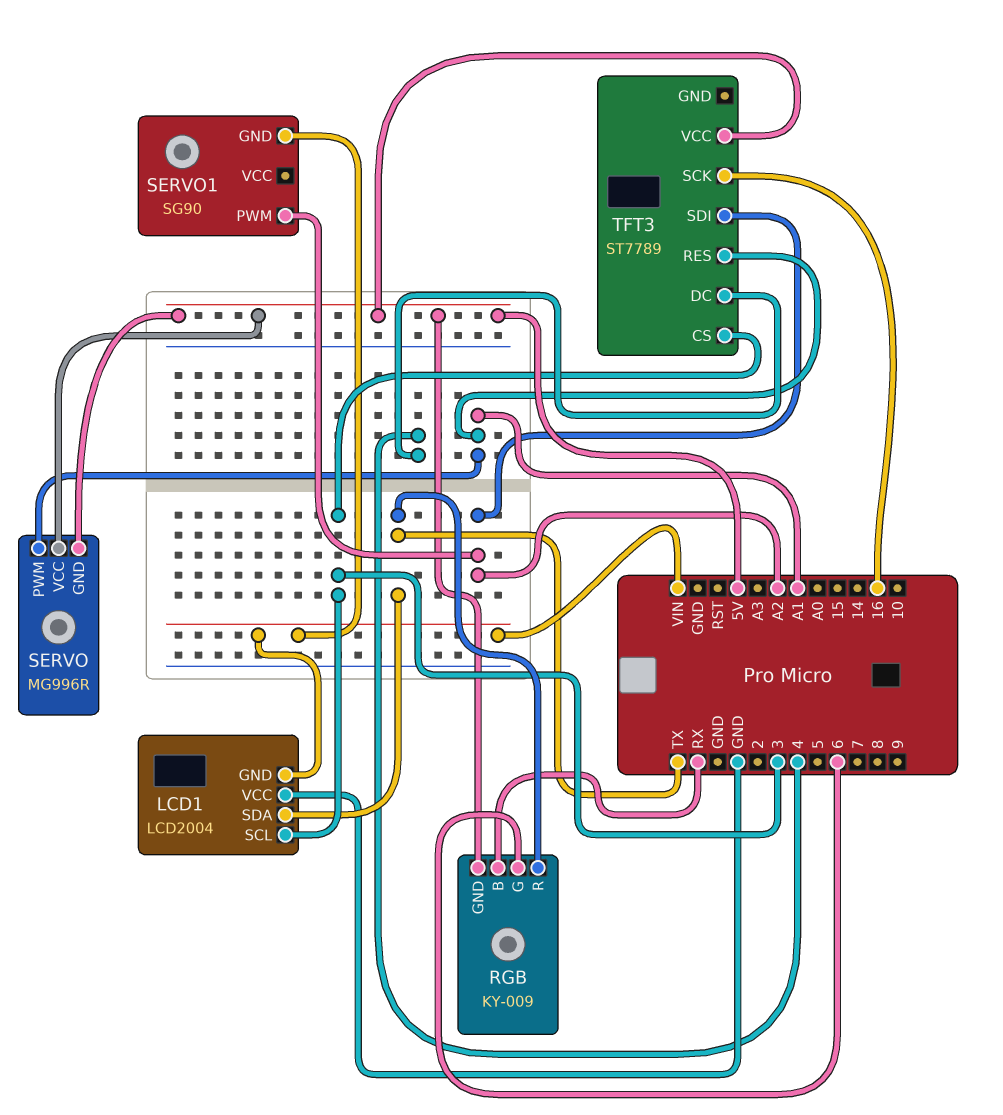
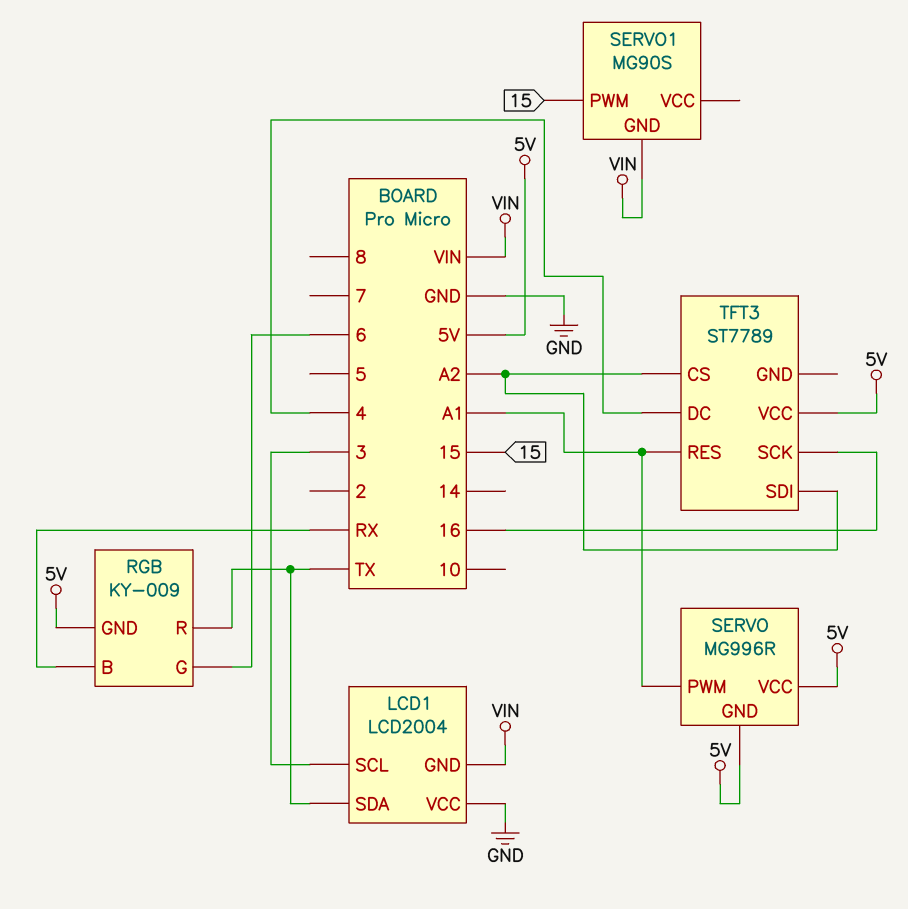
SERVO1: SG90 -> MG90S
SERVO1 pin PWM: A2 -> 15
TFT3 pin CS: 3 -> A2

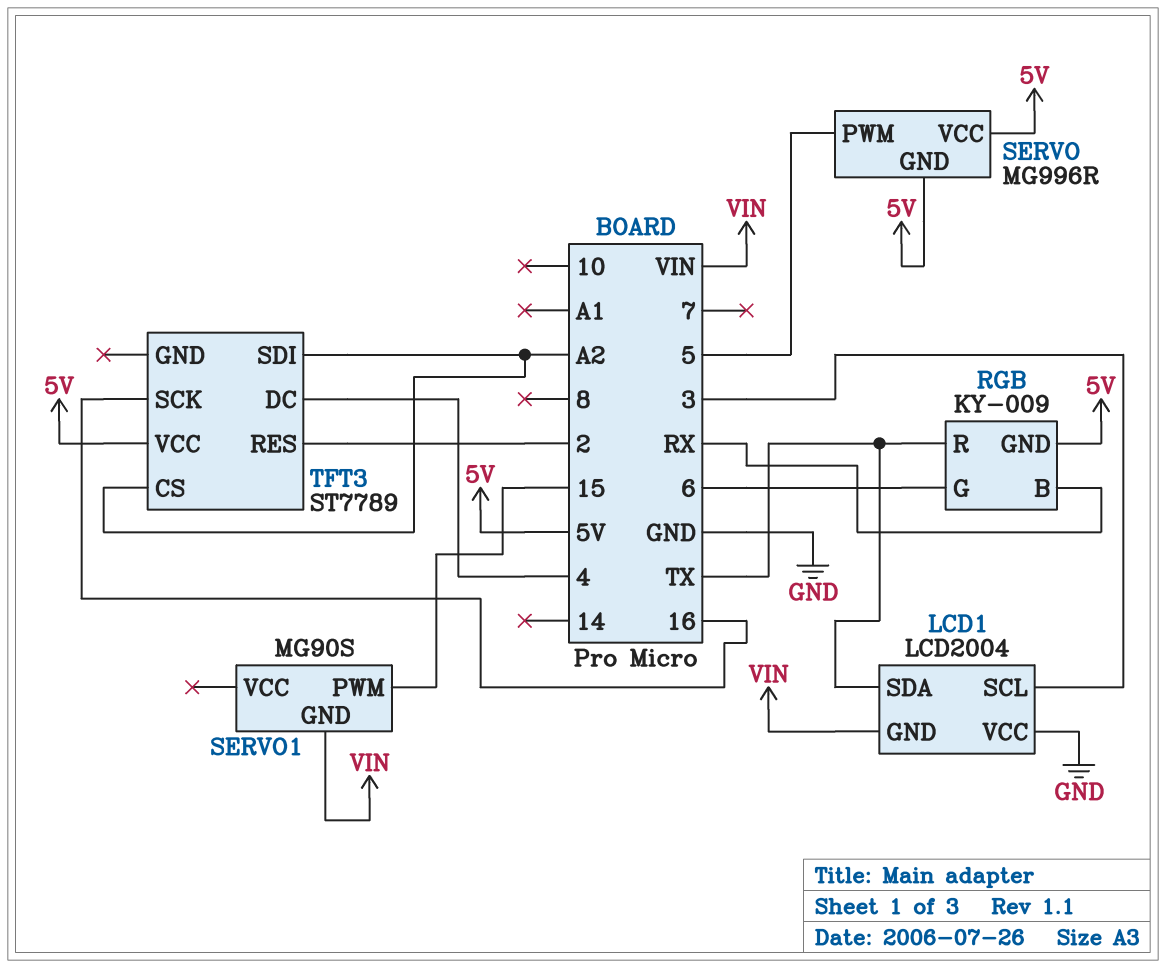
SERVO pin PWM: A1 -> 5
TFT3 pin RES: A1 -> 2

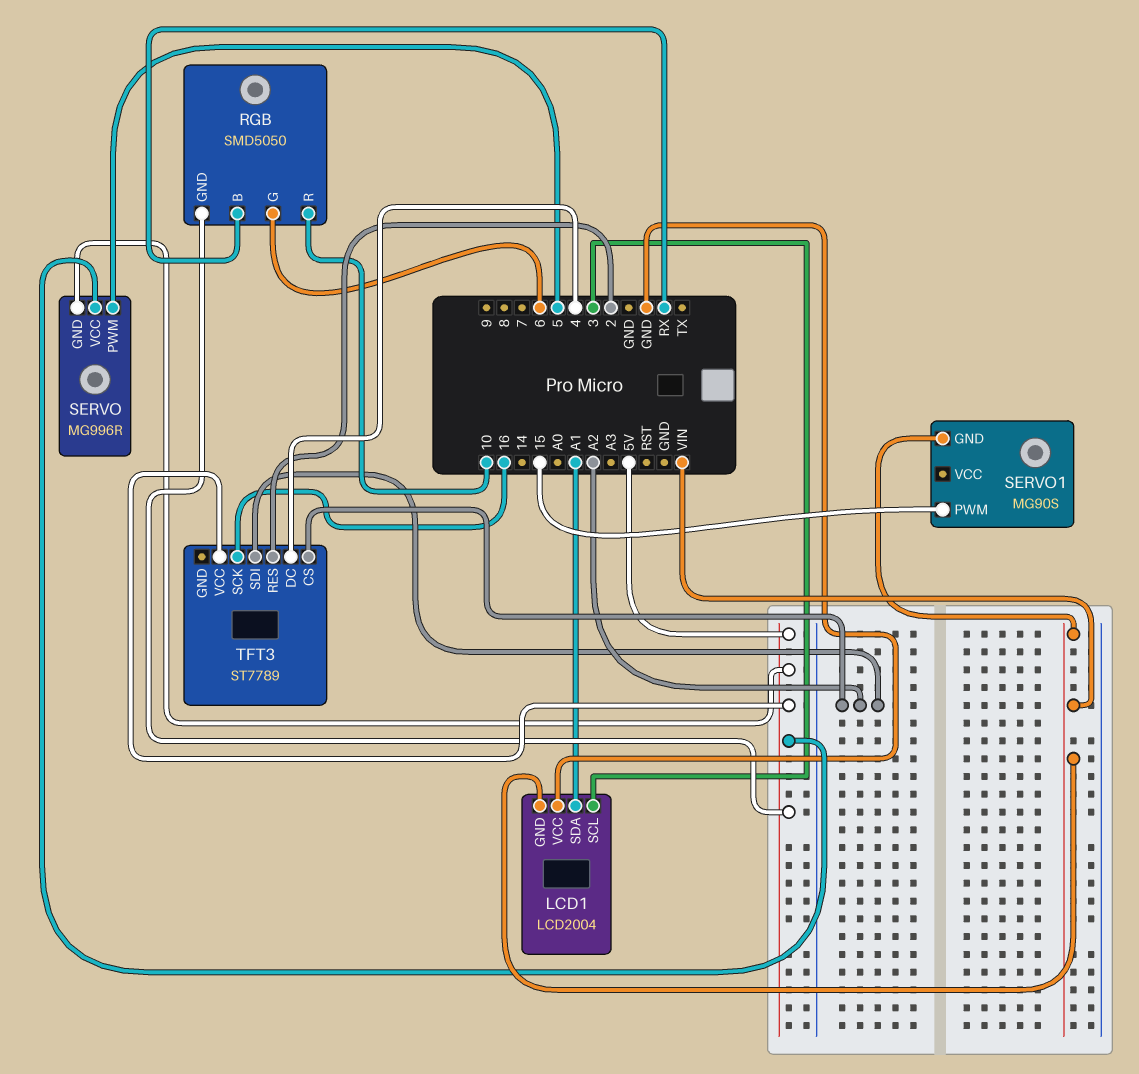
LCD1 pin SDA: TX -> A1
RGB: KY-009 -> SMD5050
RGB pin R: TX -> 10

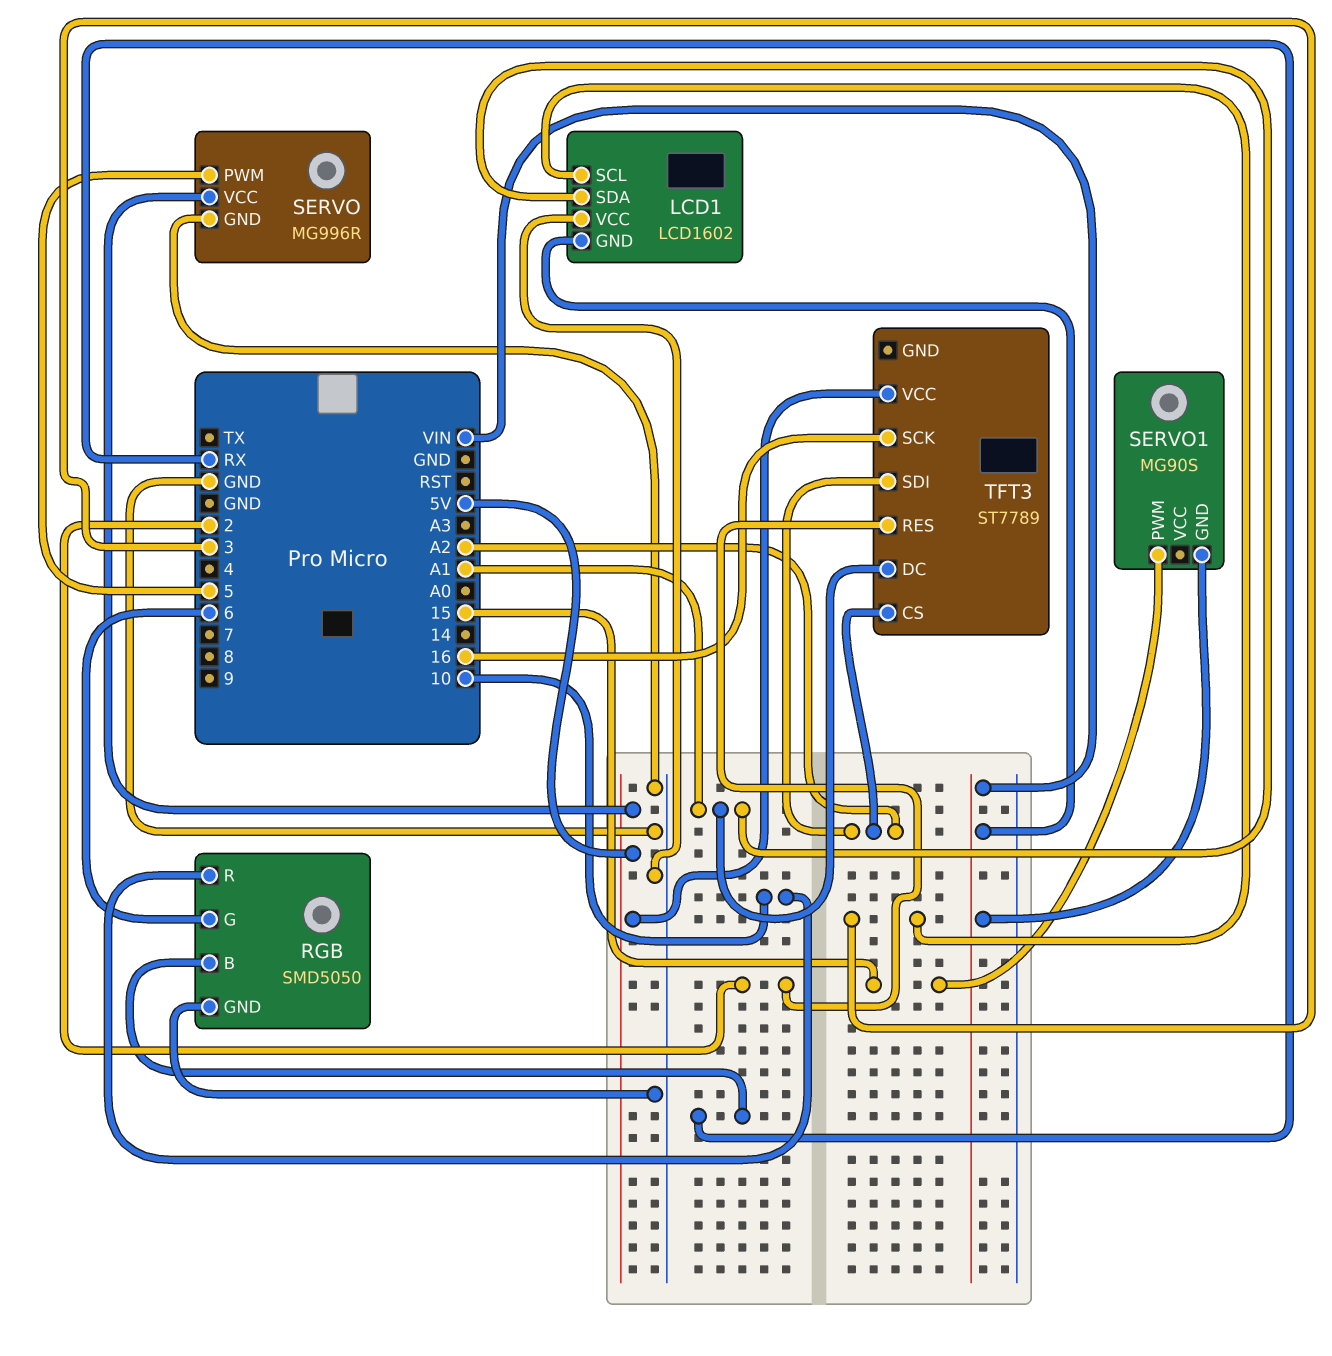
LCD1: LCD2004 -> LCD1602
RGB pin GND: 5V -> GND
SERVO pin GND: 5V -> GND
TFT3 pin DC: 4 -> A1

